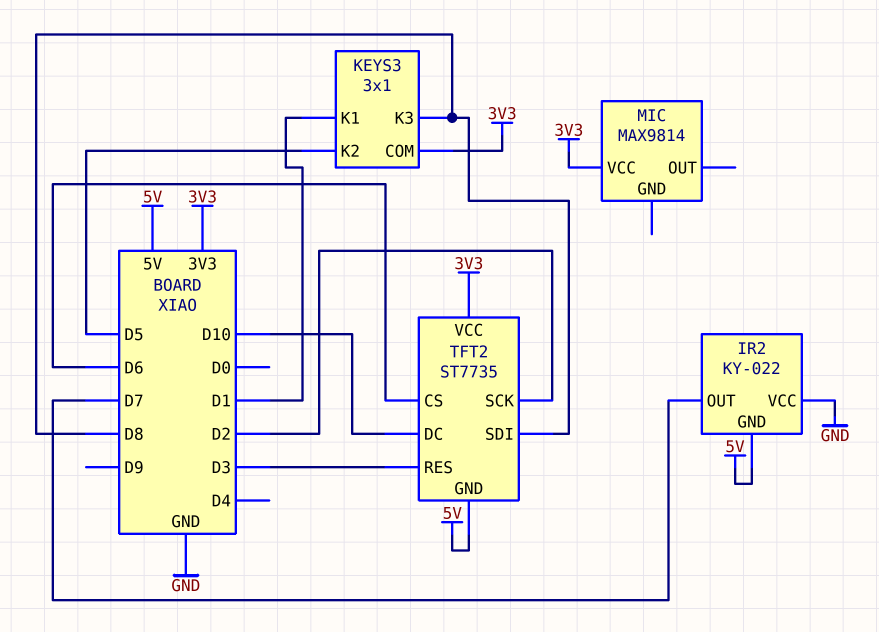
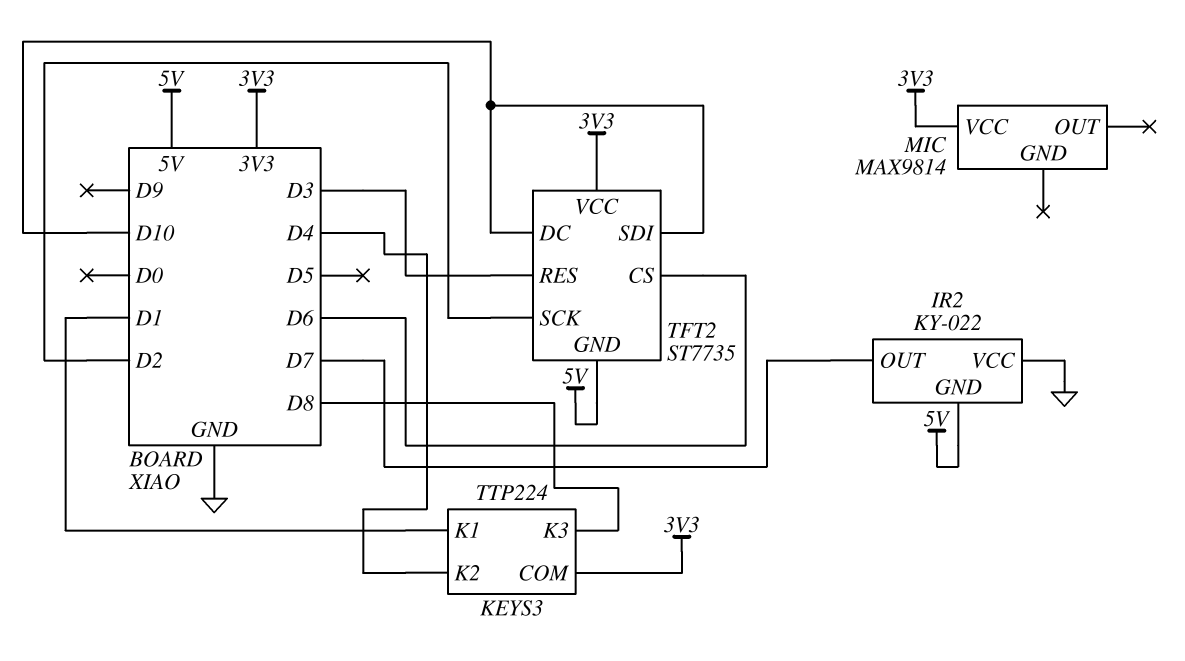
KEYS3: 3x1 -> TTP224
KEYS3 pin K2: D5 -> D4
TFT2 pin SDI: D8 -> D10

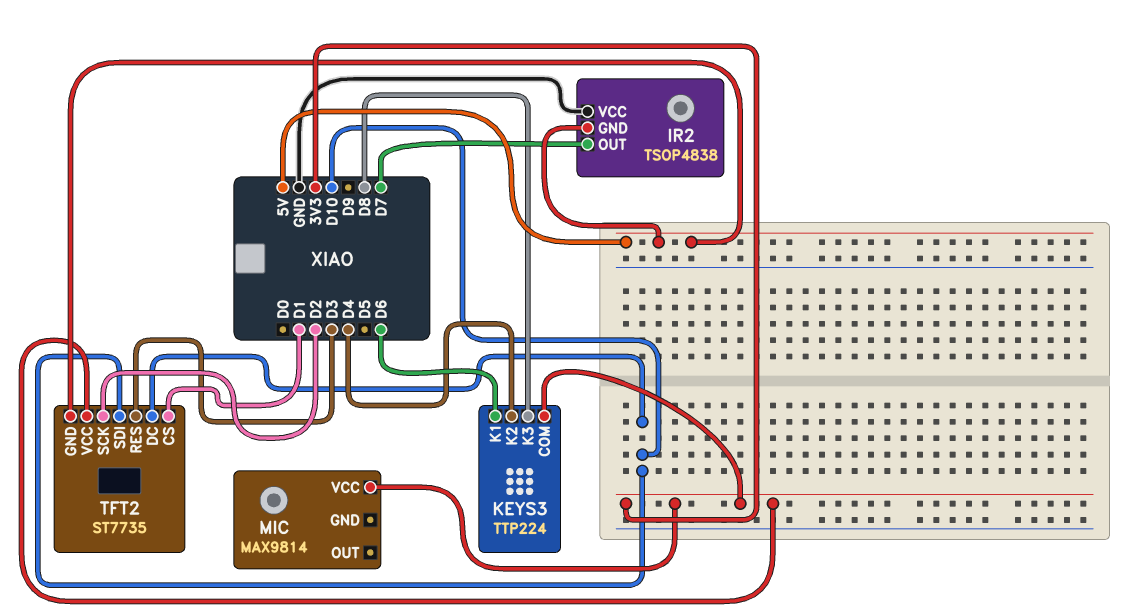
IR2: KY-022 -> TSOP4838
KEYS3 pin K1: D1 -> D6
TFT2 pin CS: D6 -> D1

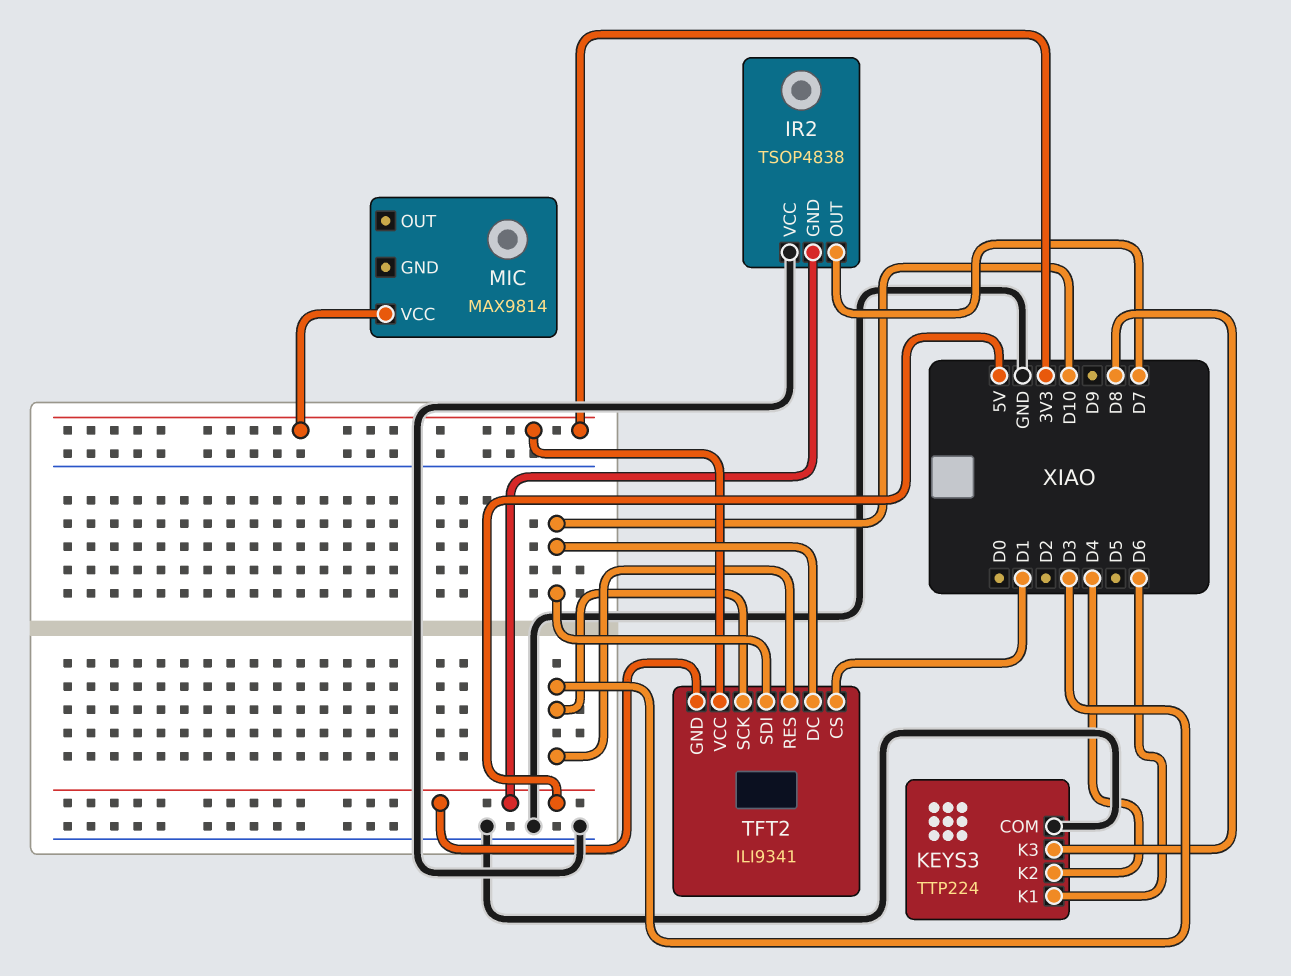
KEYS3 pin COM: 3V3 -> GND
TFT2: ST7735 -> ILI9341
TFT2 pin SCK: D2 -> D3

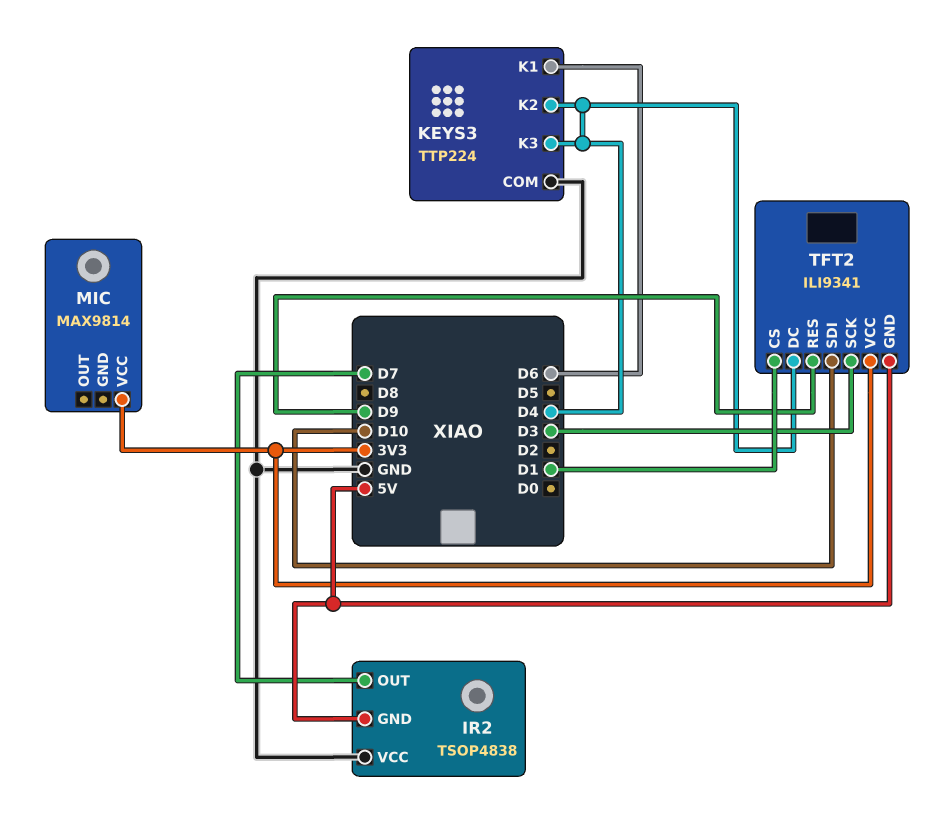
KEYS3 pin K3: D8 -> D4
TFT2 pin DC: D10 -> D4
TFT2 pin RES: D3 -> D9

